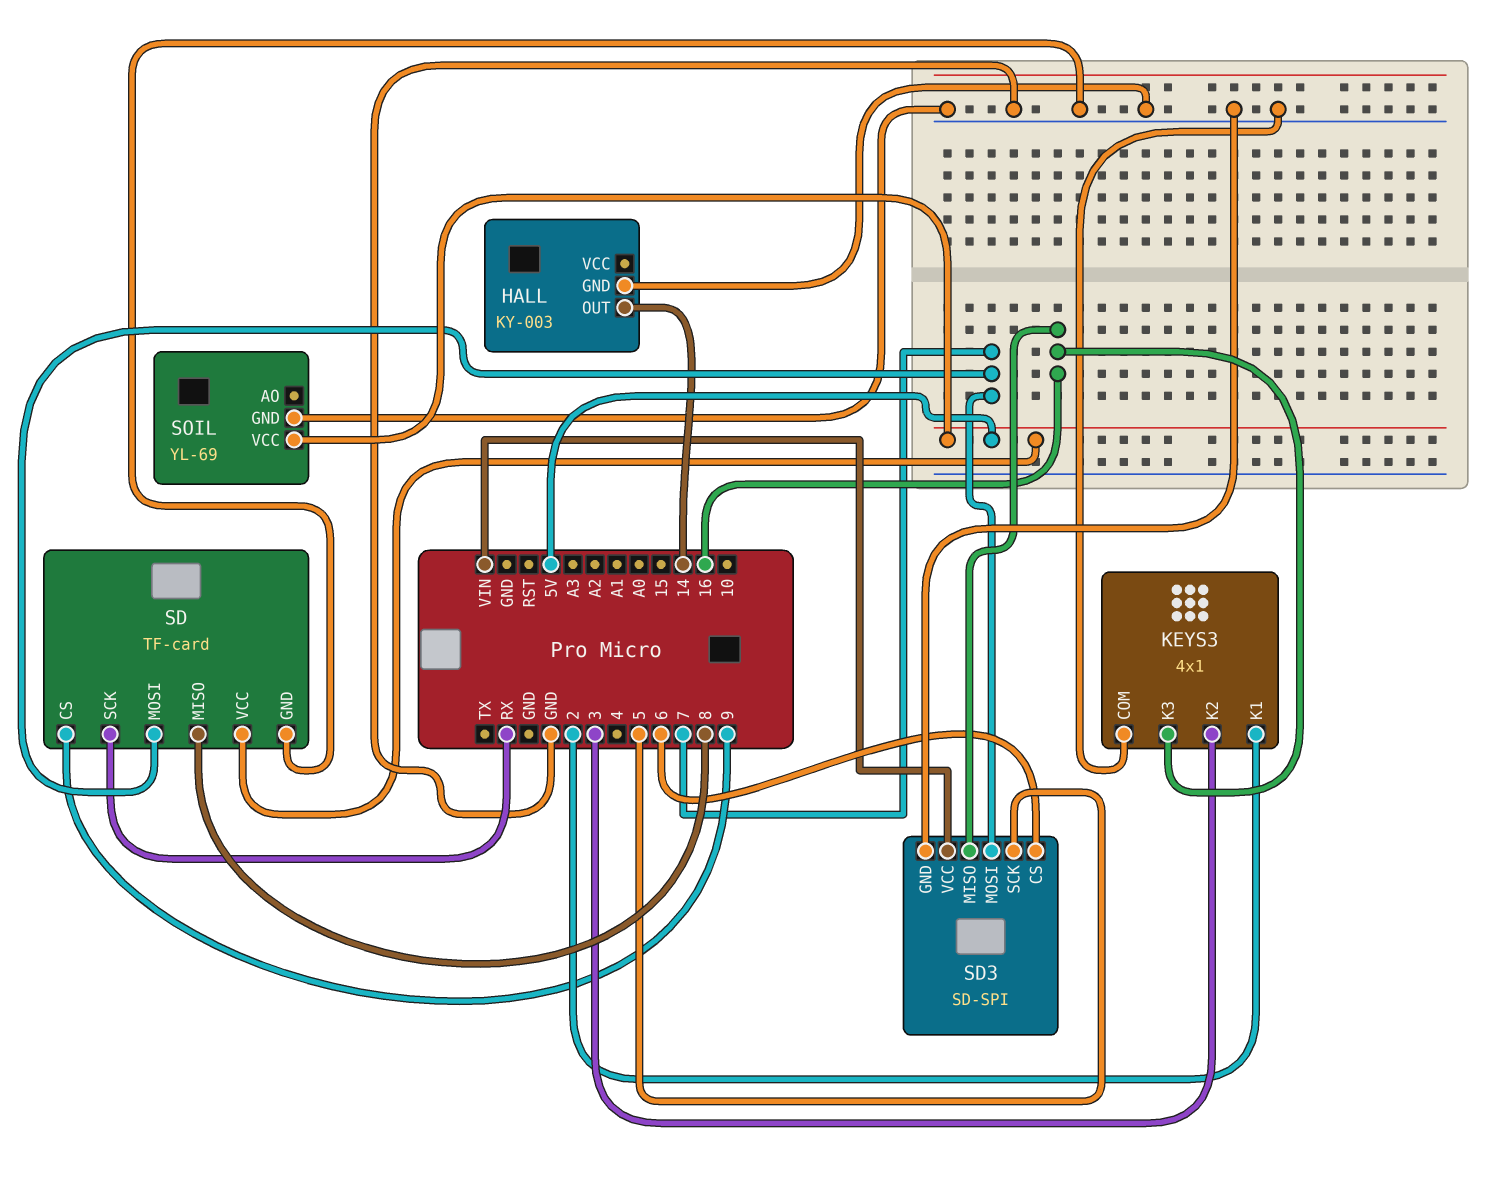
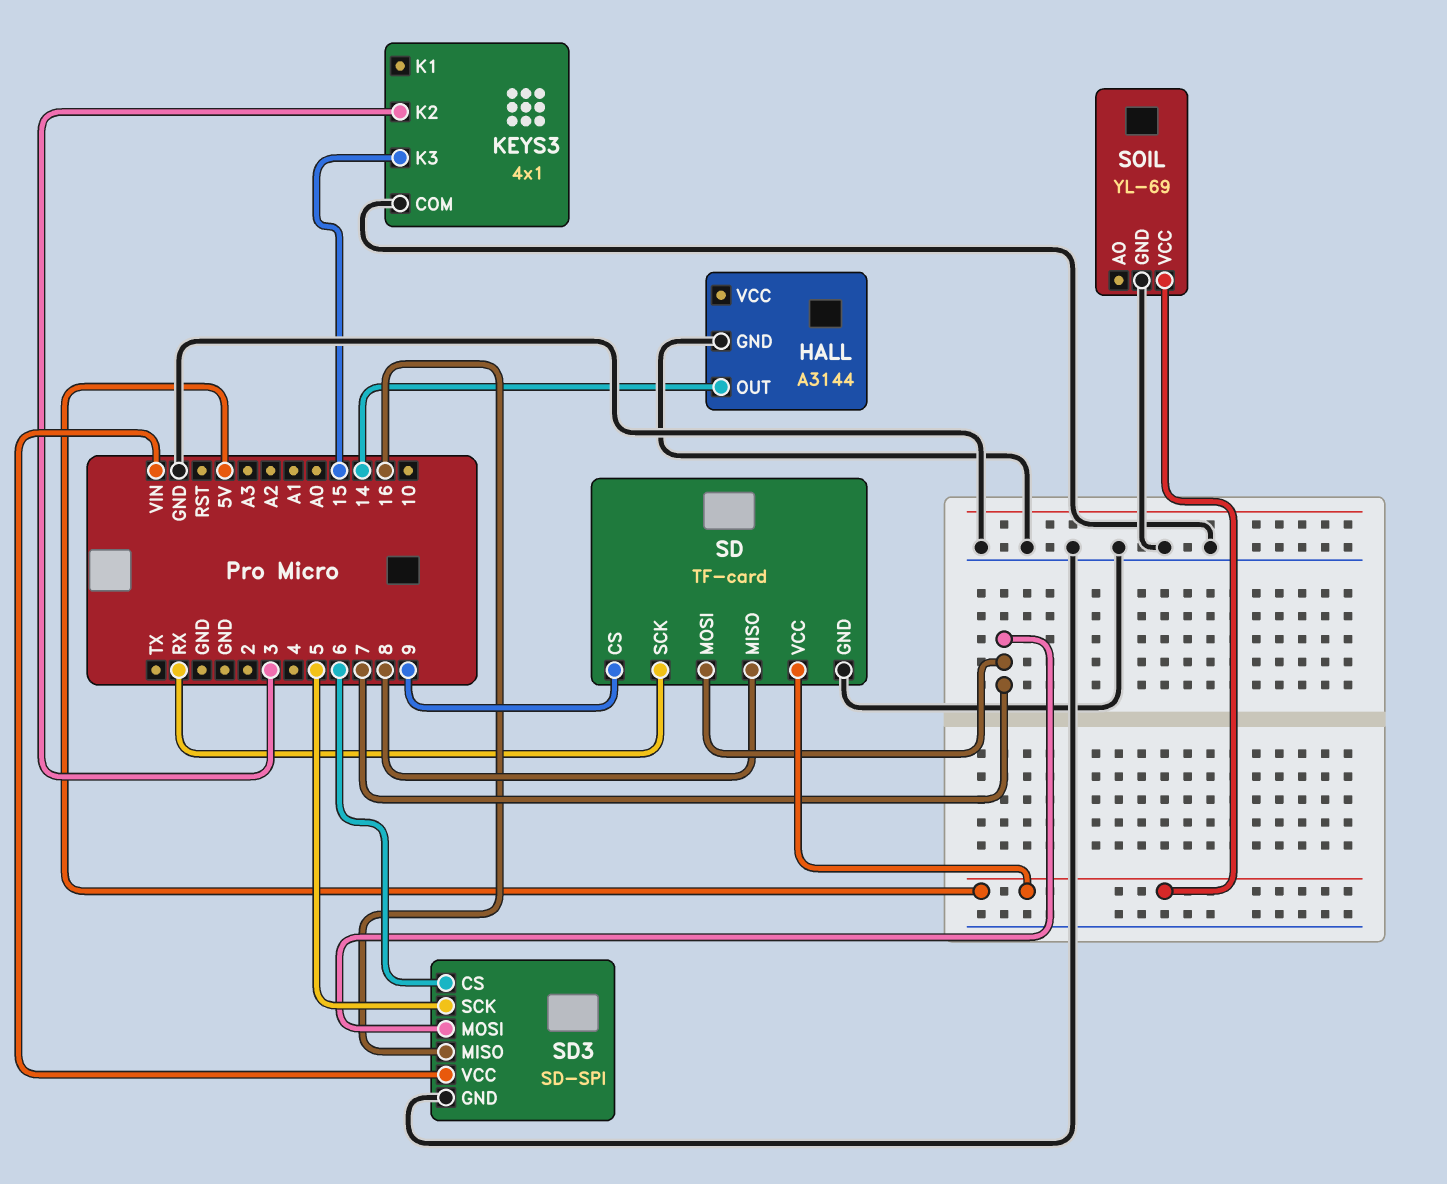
HALL: KY-003 -> A3144
KEYS3 pin K1: 2 -> none
KEYS3 pin K3: 16 -> 15

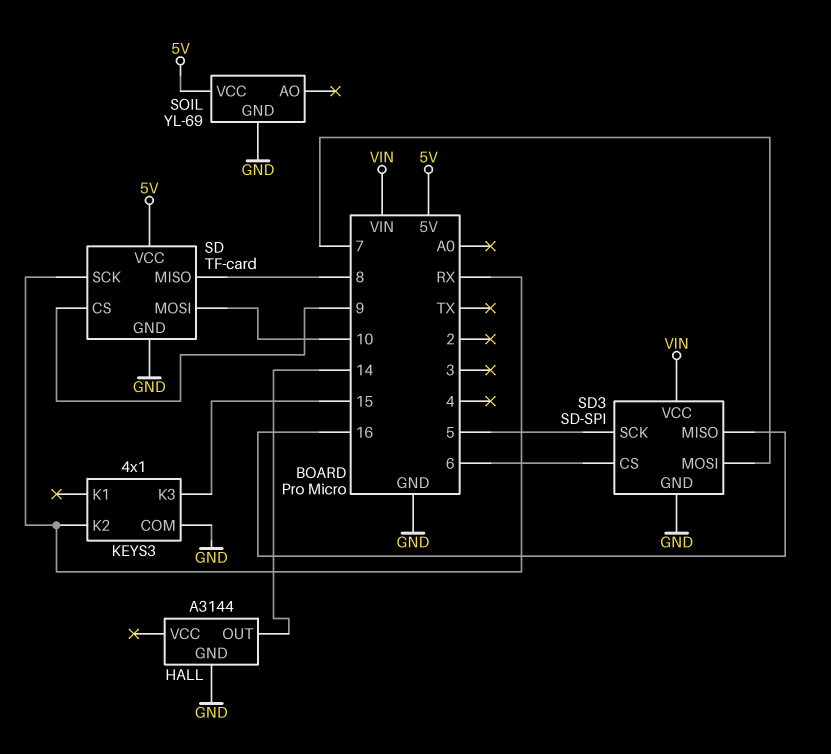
KEYS3 pin K2: 3 -> RX
SD pin MOSI: 7 -> 10

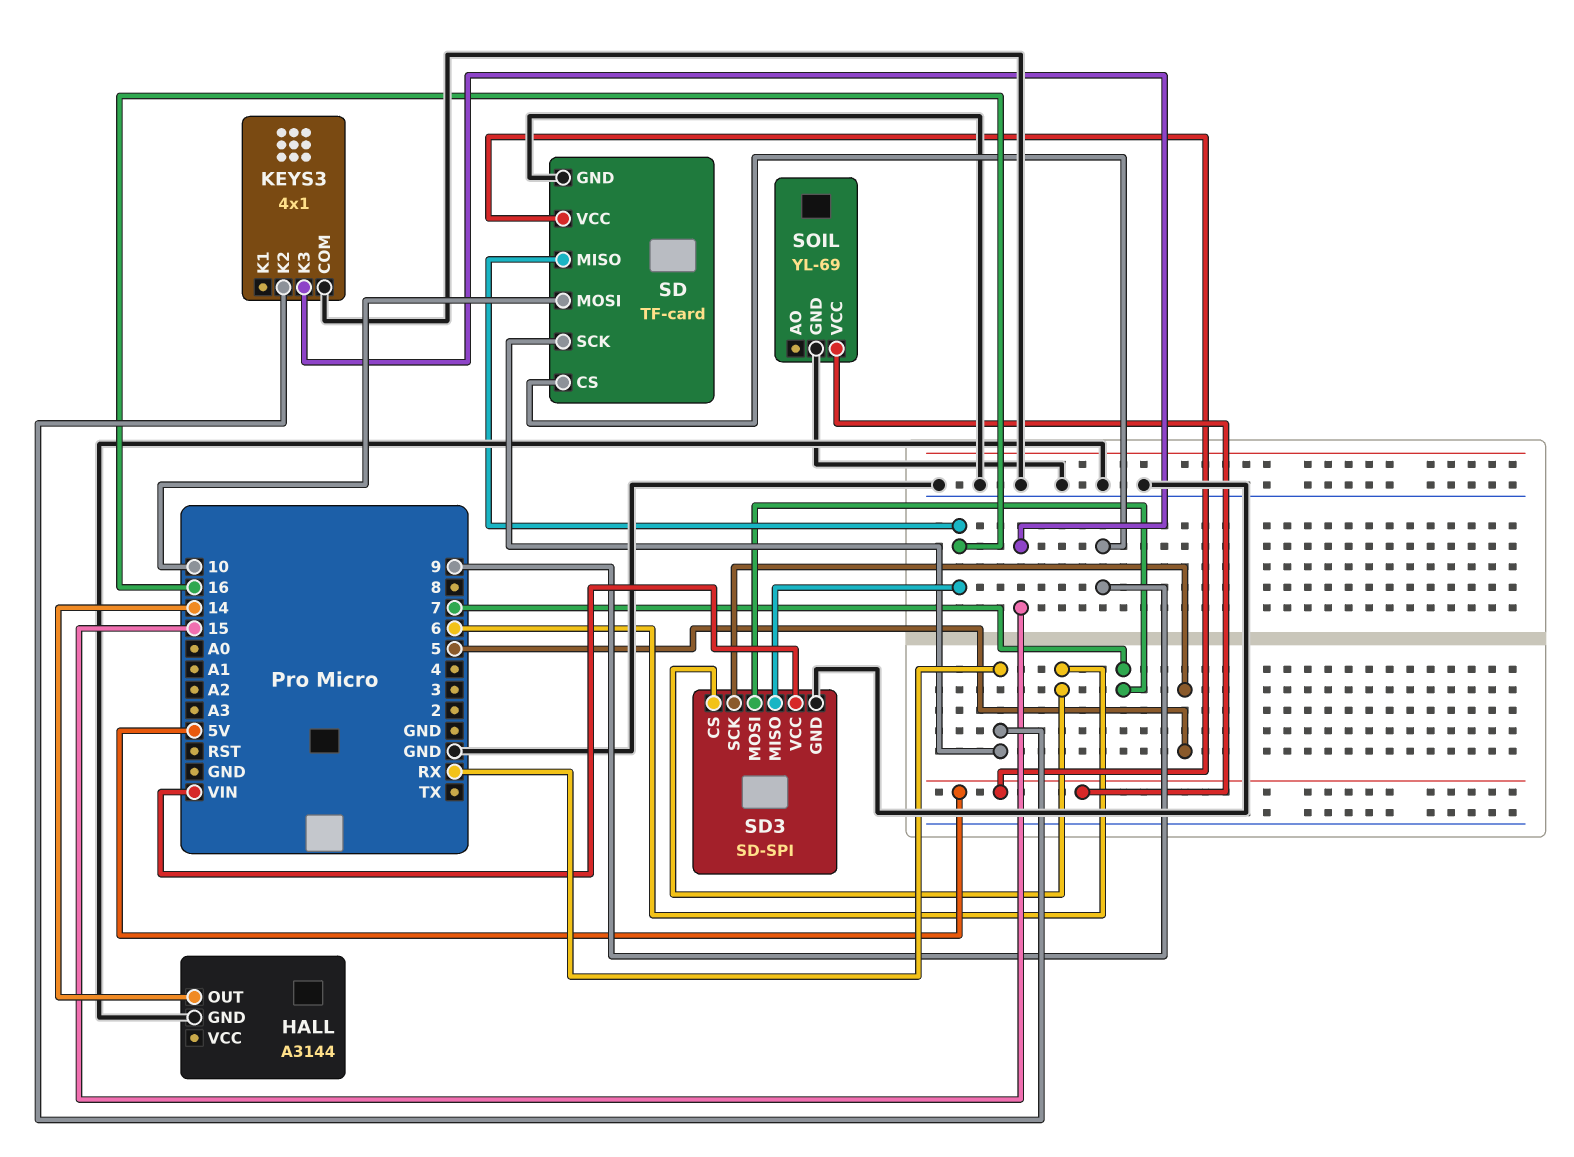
SD pin MISO: 8 -> 16

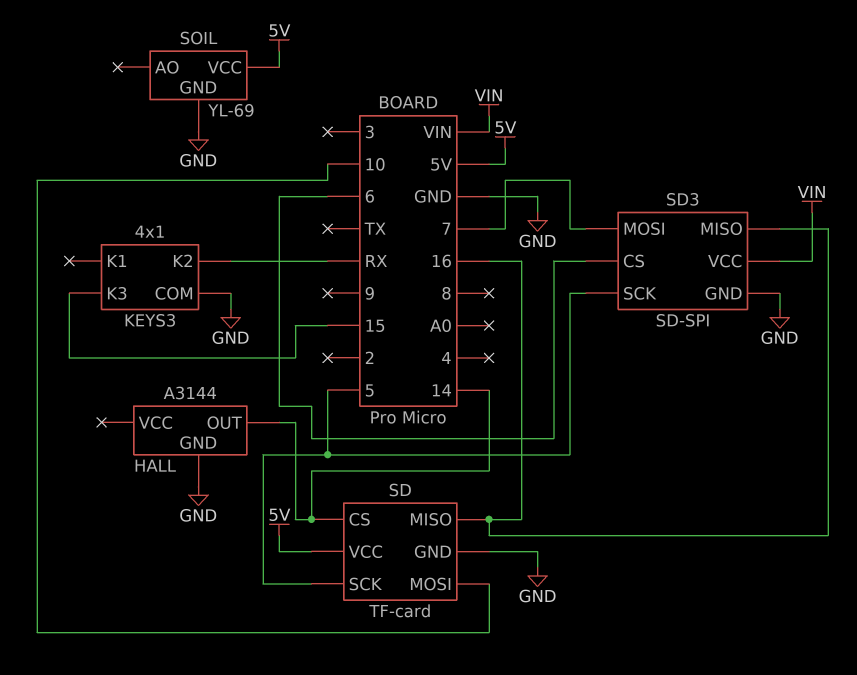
SD pin CS: 9 -> 14
SD pin SCK: RX -> 5

